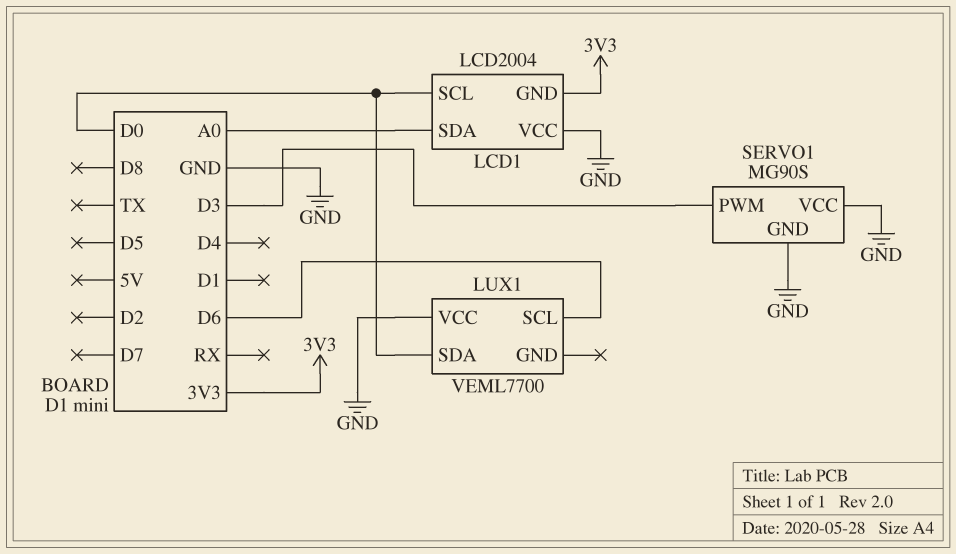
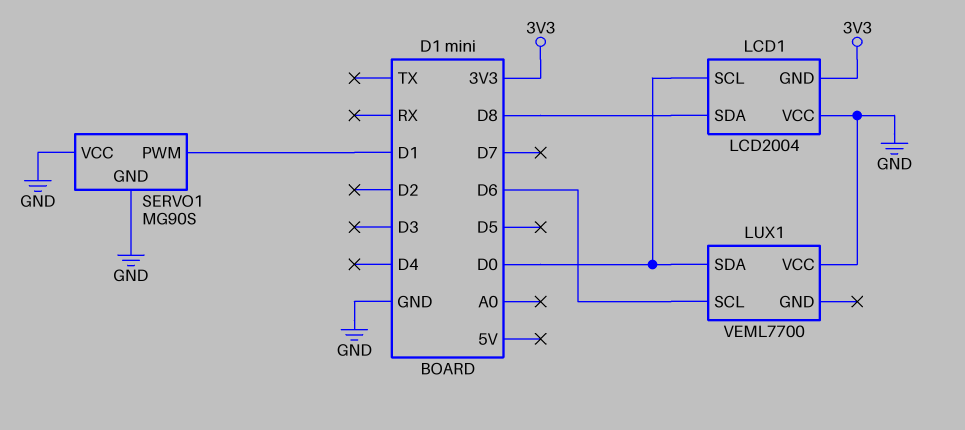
LCD1 pin SDA: A0 -> D8
SERVO1 pin PWM: D3 -> D1

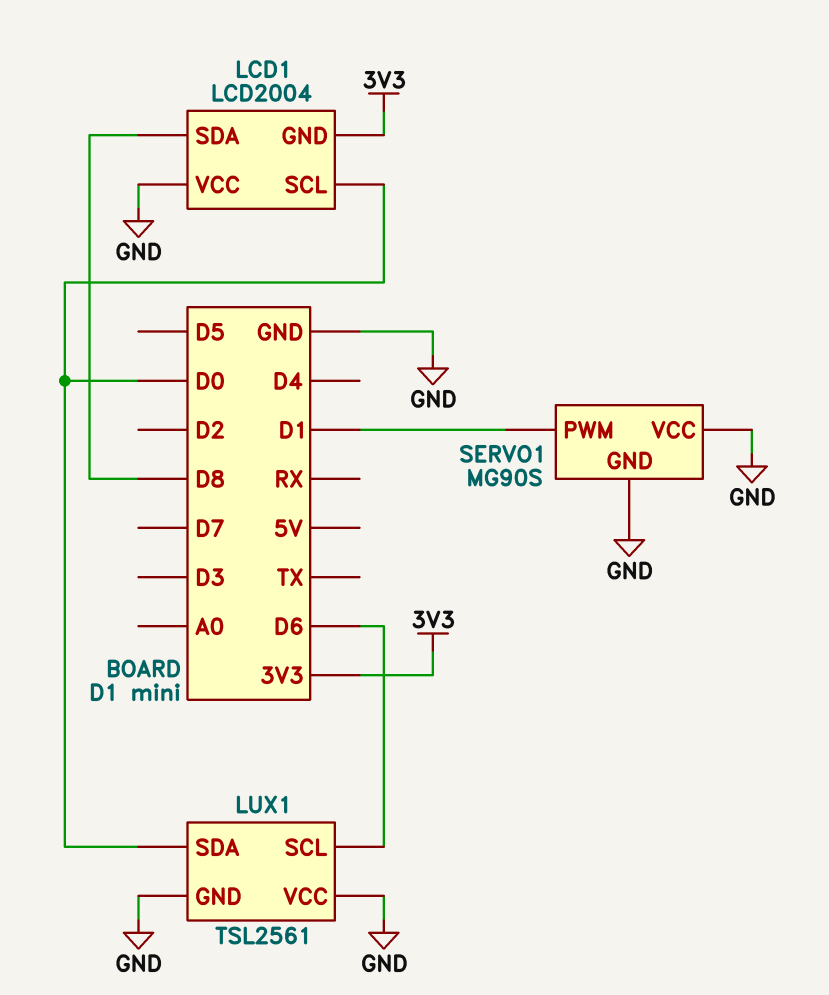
LUX1: VEML7700 -> TSL2561
LUX1 pin GND: none -> GND

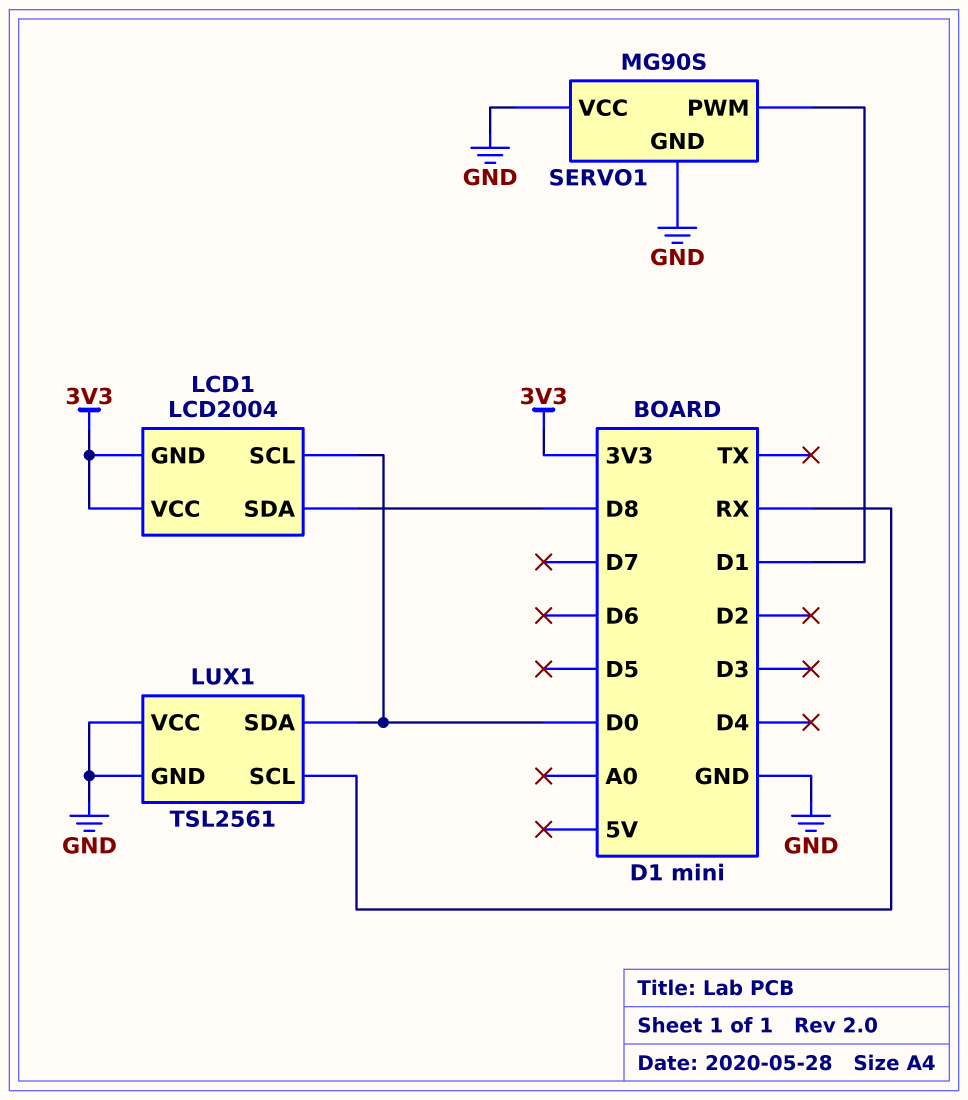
LCD1 pin VCC: GND -> 3V3
LUX1 pin SCL: D6 -> RX

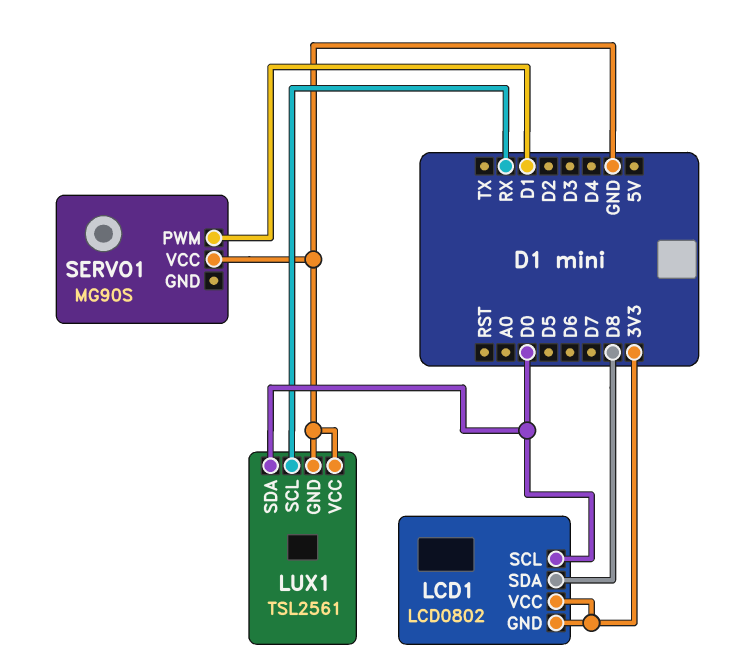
LCD1: LCD2004 -> LCD0802
SERVO1 pin GND: GND -> none

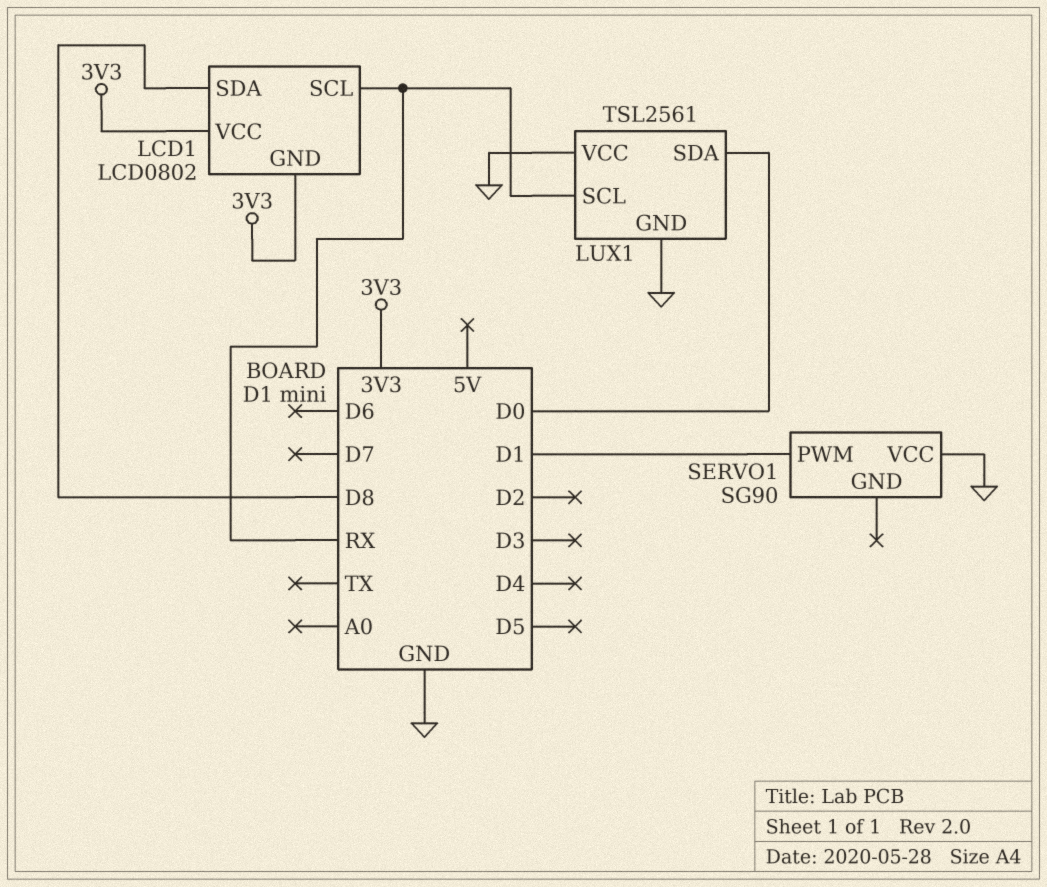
LCD1 pin SCL: D0 -> RX
SERVO1: MG90S -> SG90

